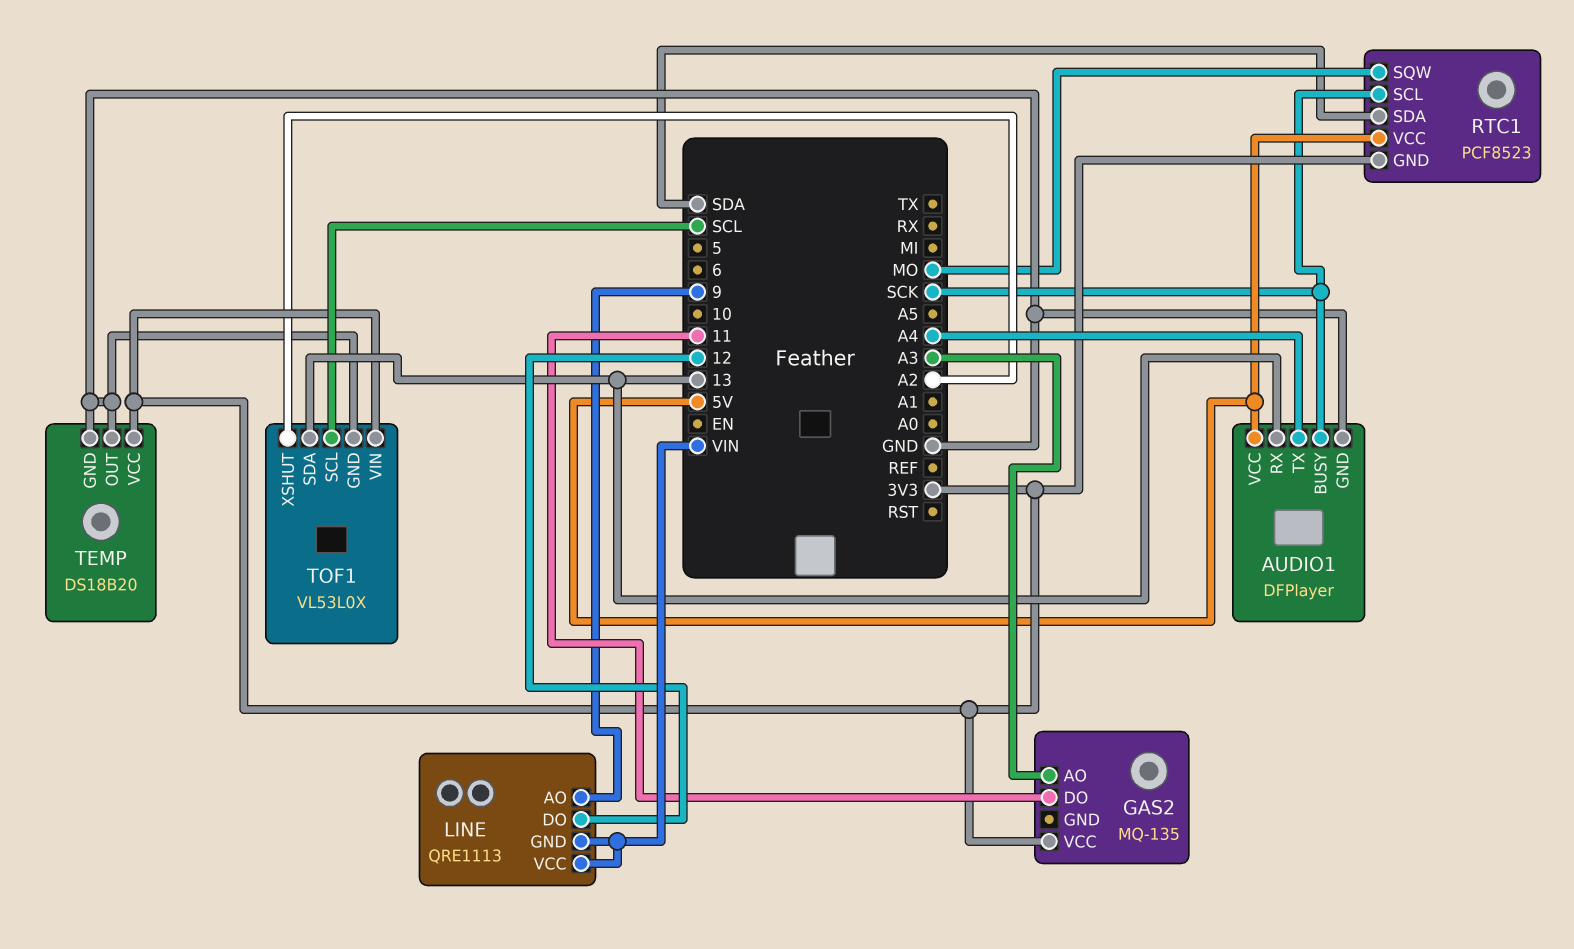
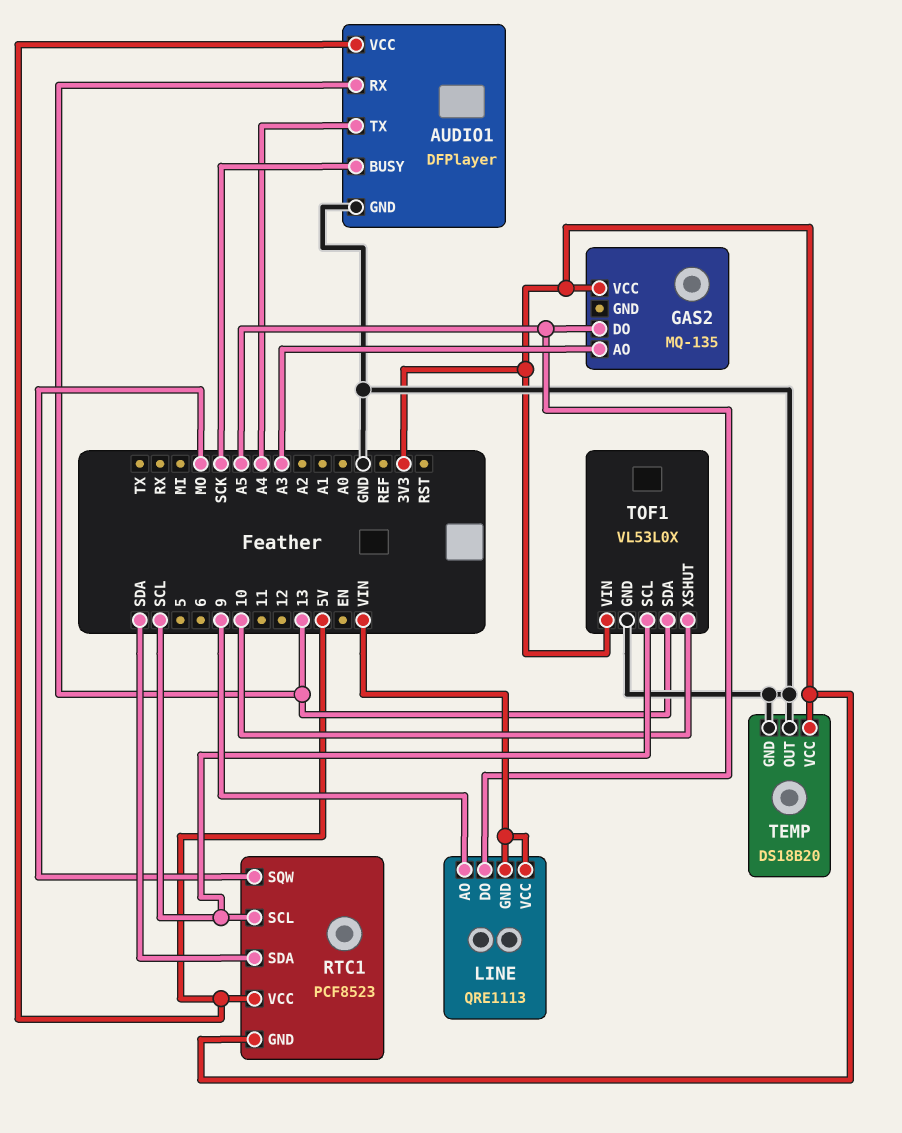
GAS2 pin DO: 11 -> A5
LINE pin DO: 12 -> A5
RTC1 pin SCL: SCK -> SCL
TOF1 pin XSHUT: A2 -> 10

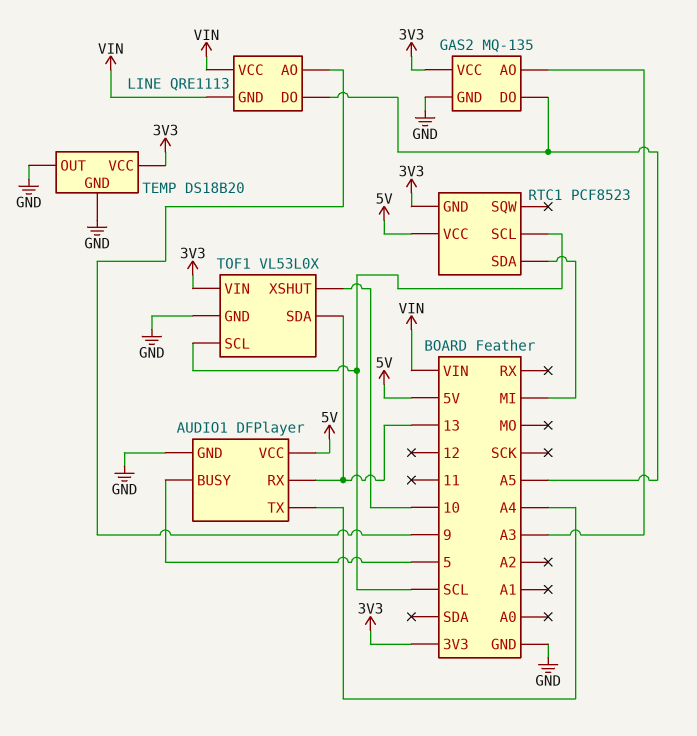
AUDIO1 pin BUSY: SCK -> 5
GAS2 pin GND: none -> GND
RTC1 pin SDA: SDA -> MI
RTC1 pin SQW: MO -> none

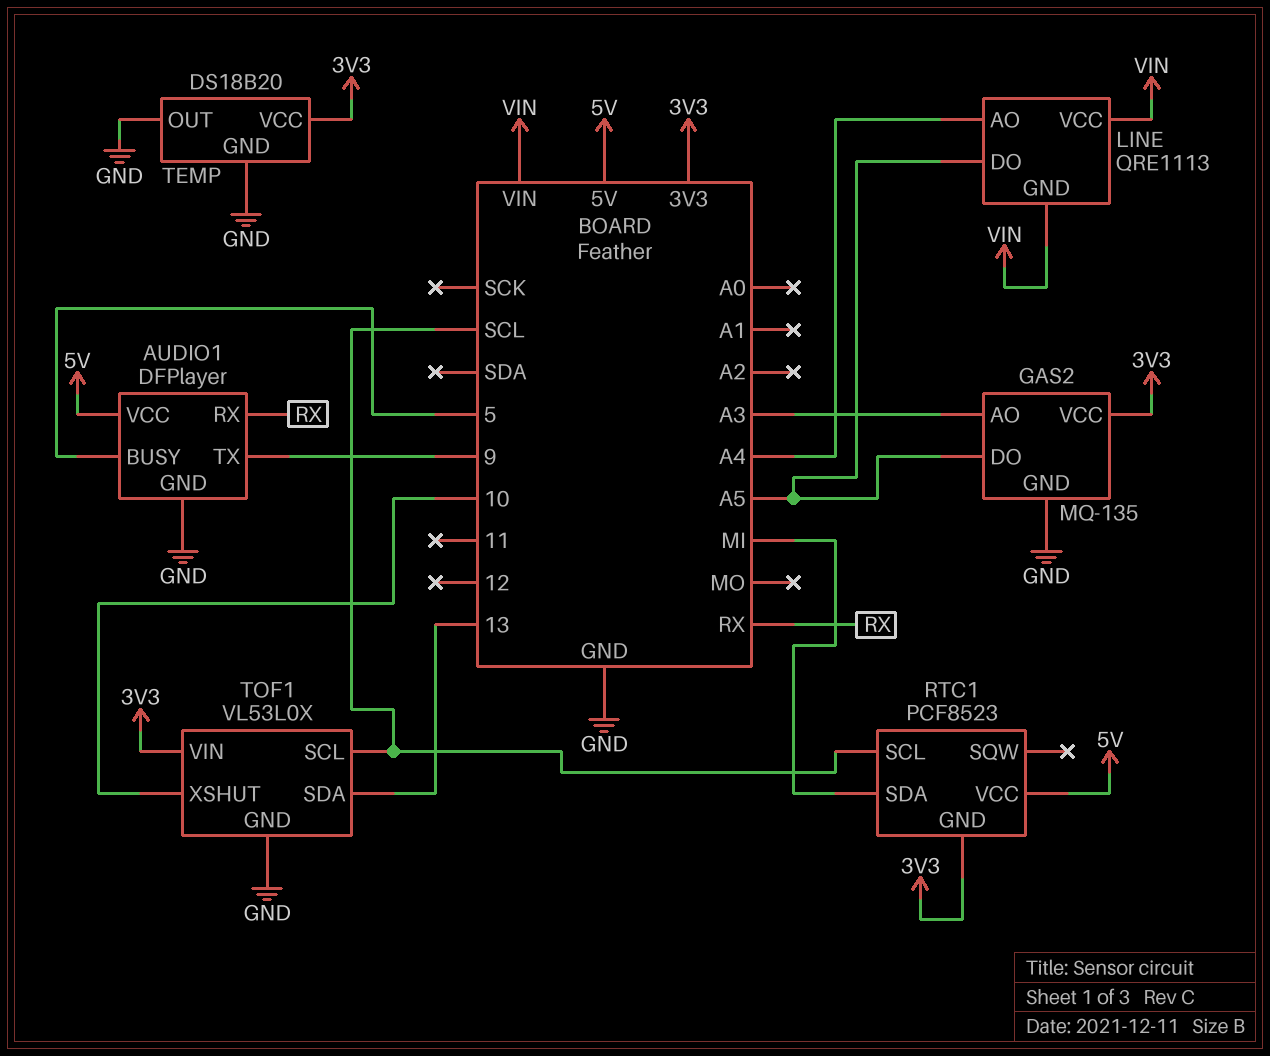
AUDIO1 pin RX: 13 -> RX
AUDIO1 pin TX: A4 -> 9
LINE pin AO: 9 -> A4

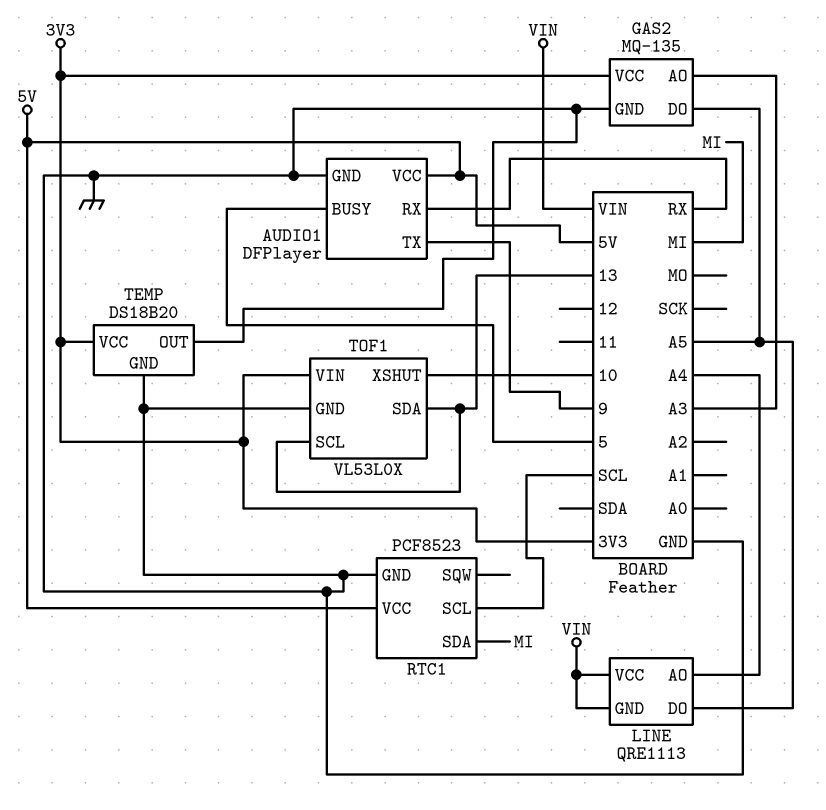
RTC1 pin GND: 3V3 -> GND
TOF1 pin SCL: SCL -> 13

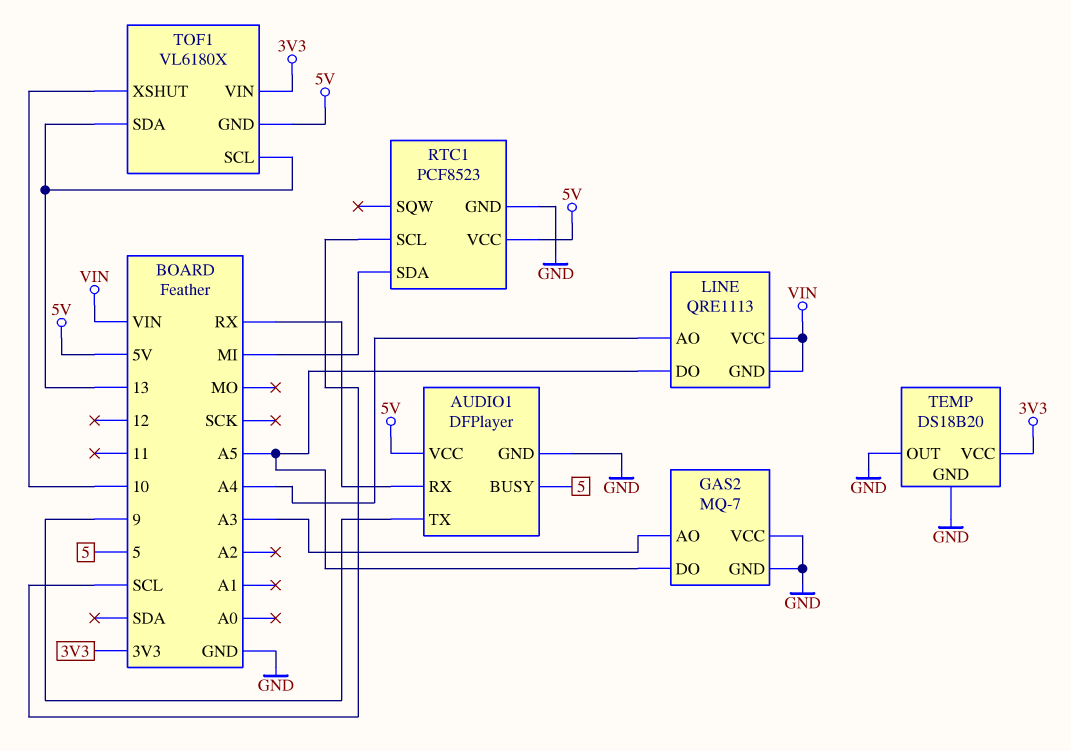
GAS2: MQ-135 -> MQ-7
GAS2 pin VCC: 3V3 -> GND
TOF1: VL53L0X -> VL6180X
TOF1 pin GND: GND -> 5V

